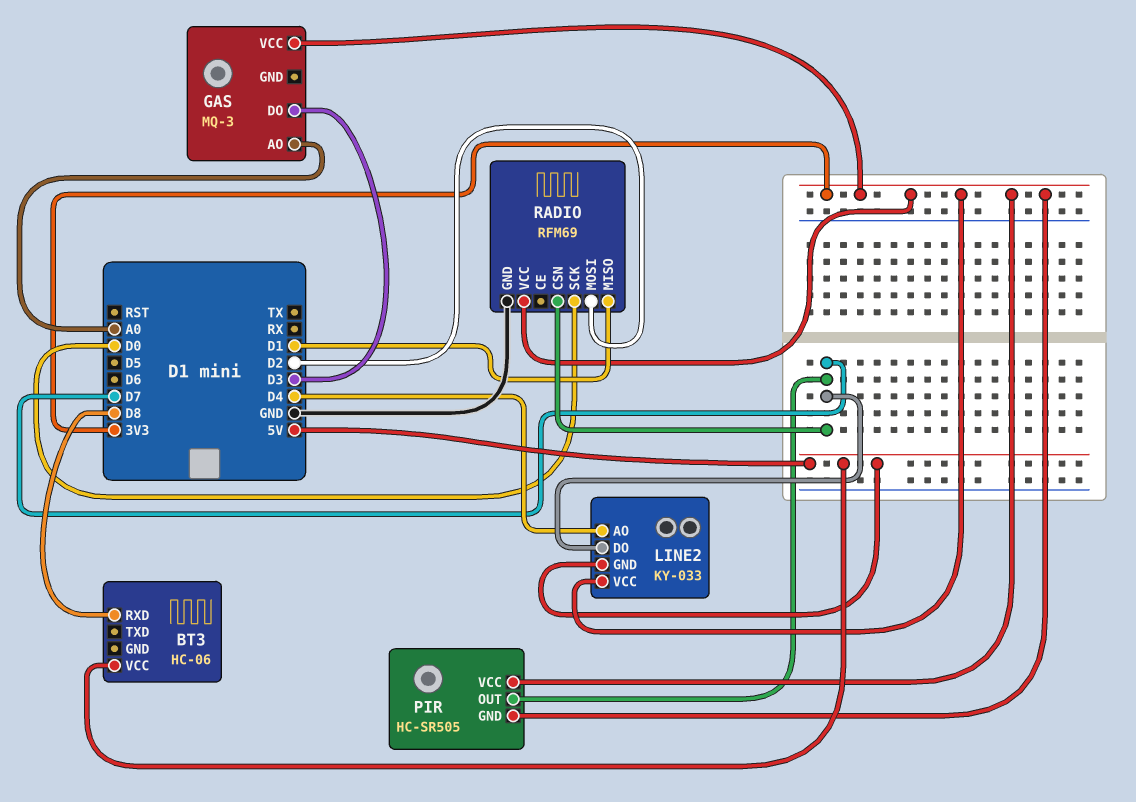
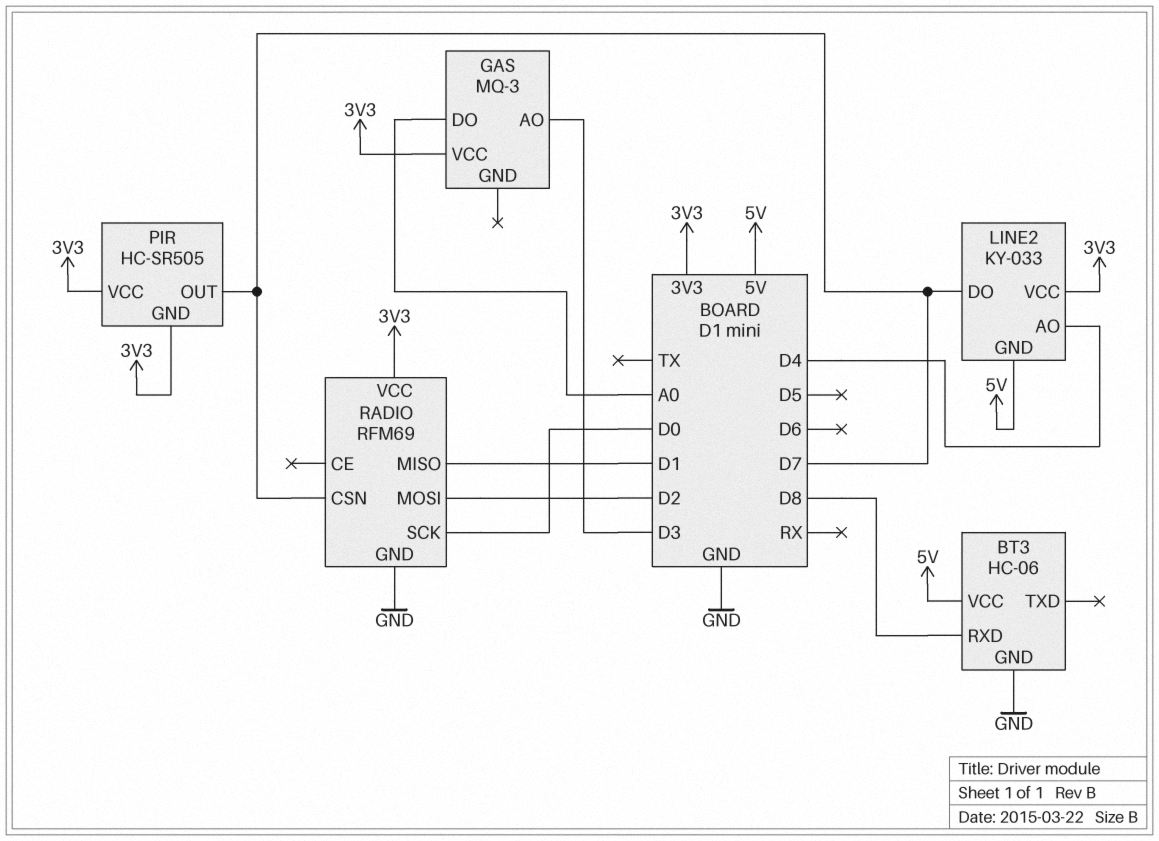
BT3 pin GND: none -> GND
GAS pin AO: A0 -> D3
GAS pin DO: D3 -> A0

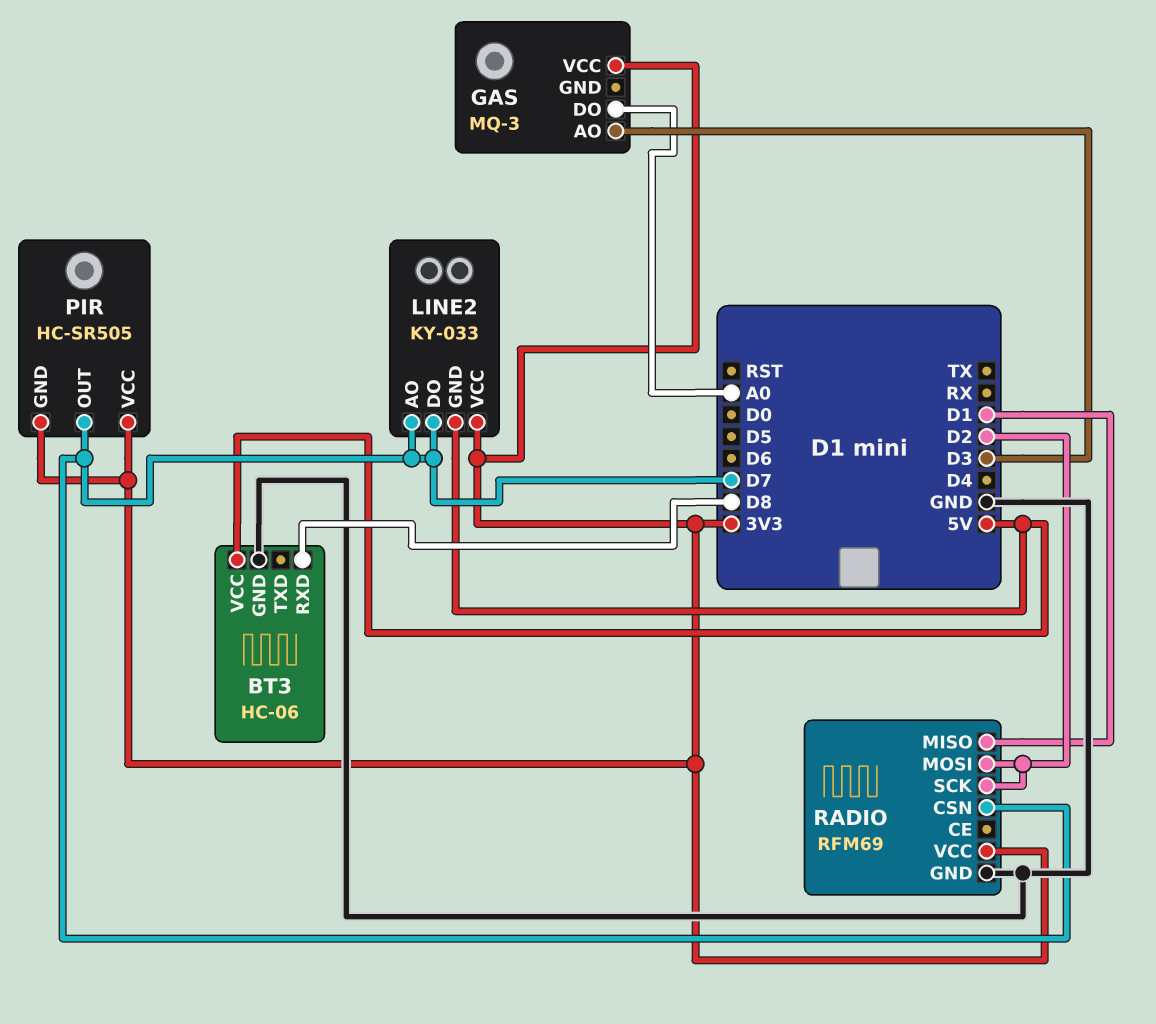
LINE2 pin AO: D4 -> D7
RADIO pin SCK: D0 -> D2

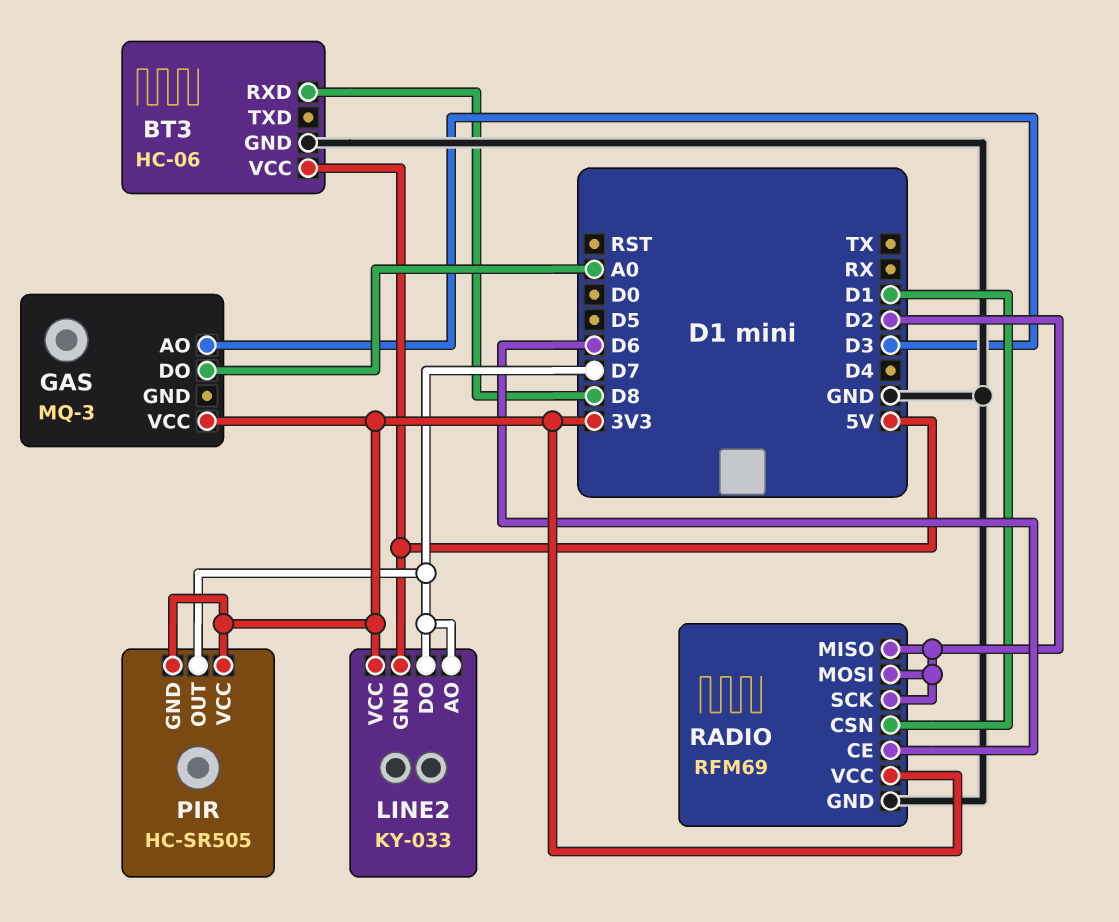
RADIO pin CE: none -> D6
RADIO pin CSN: D7 -> D1
RADIO pin MISO: D1 -> D2

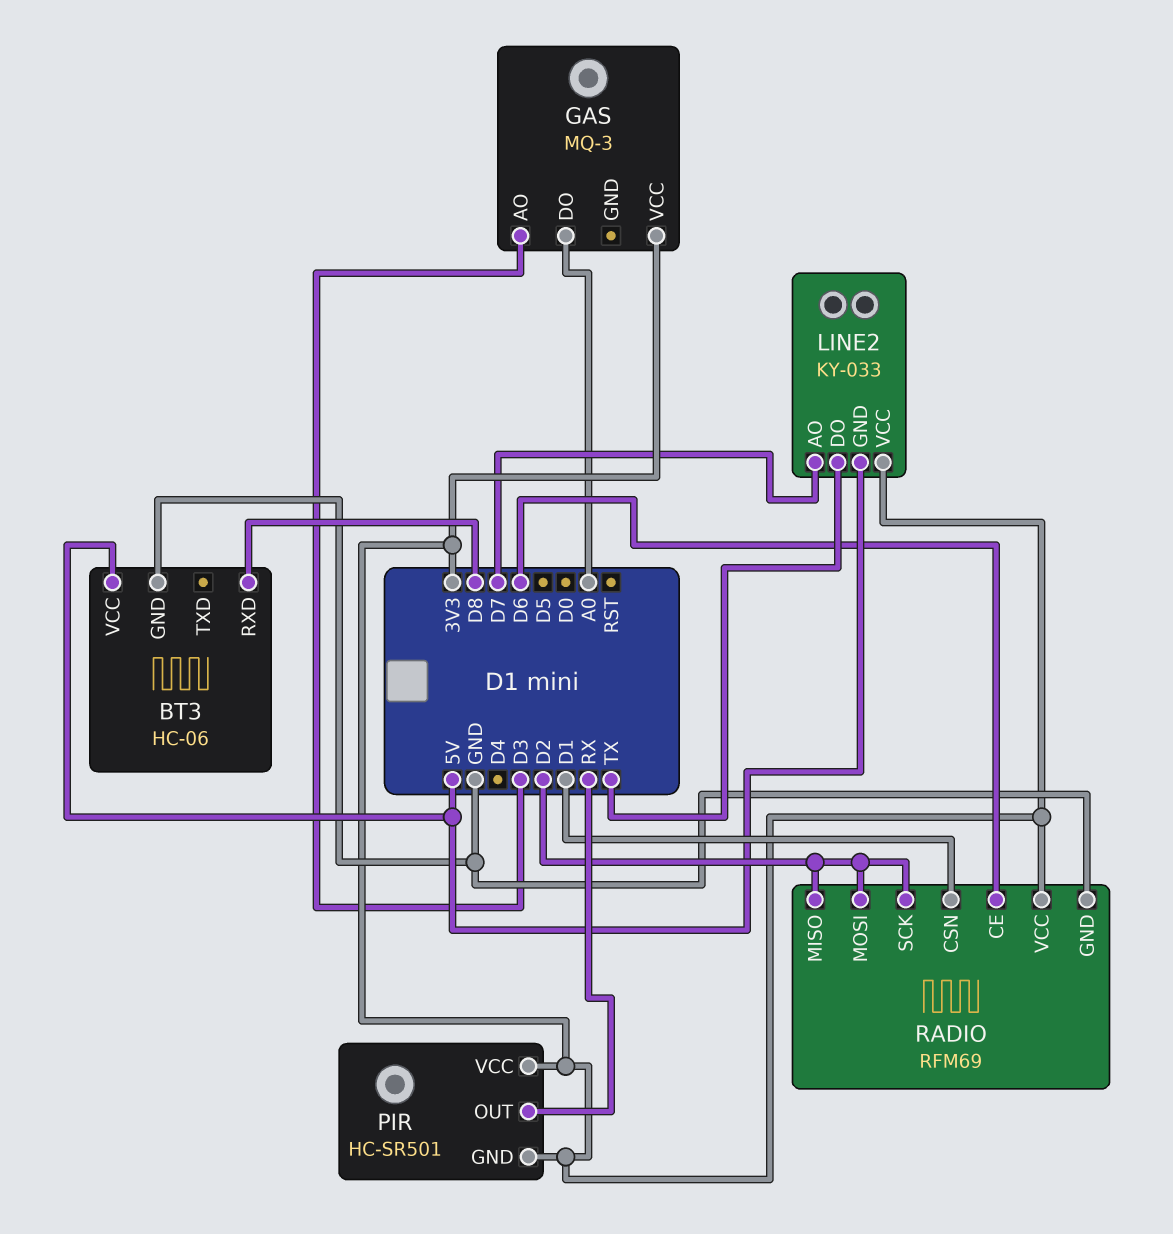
LINE2 pin DO: D7 -> TX
PIR: HC-SR505 -> HC-SR501
PIR pin OUT: D7 -> RX

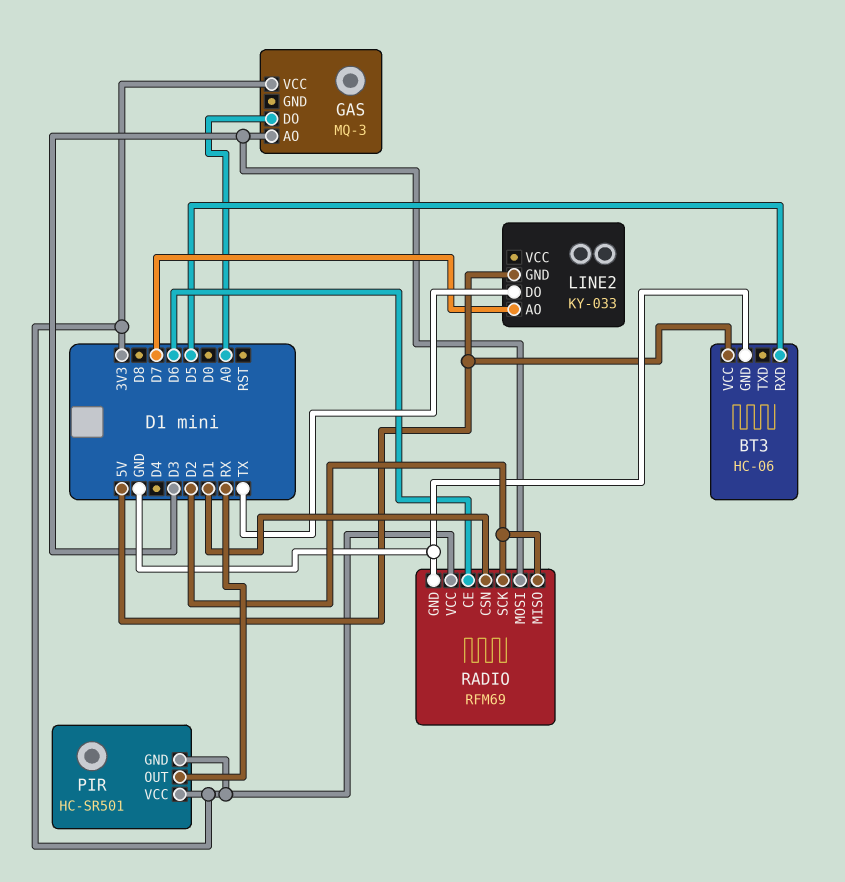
BT3 pin RXD: D8 -> D5
LINE2 pin VCC: 3V3 -> none
RADIO pin MOSI: D2 -> D3

